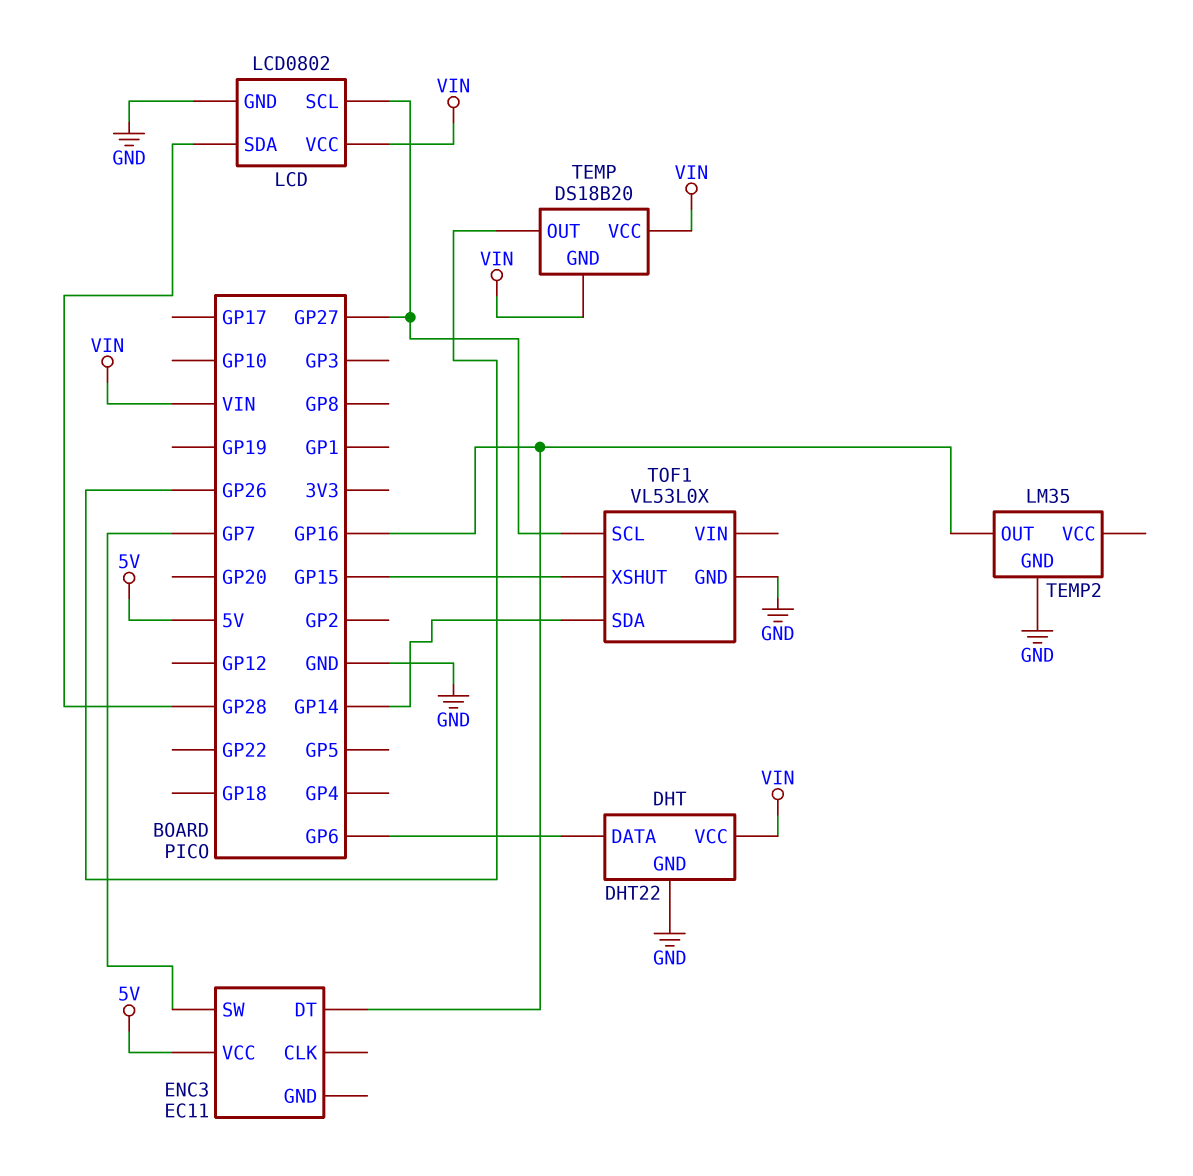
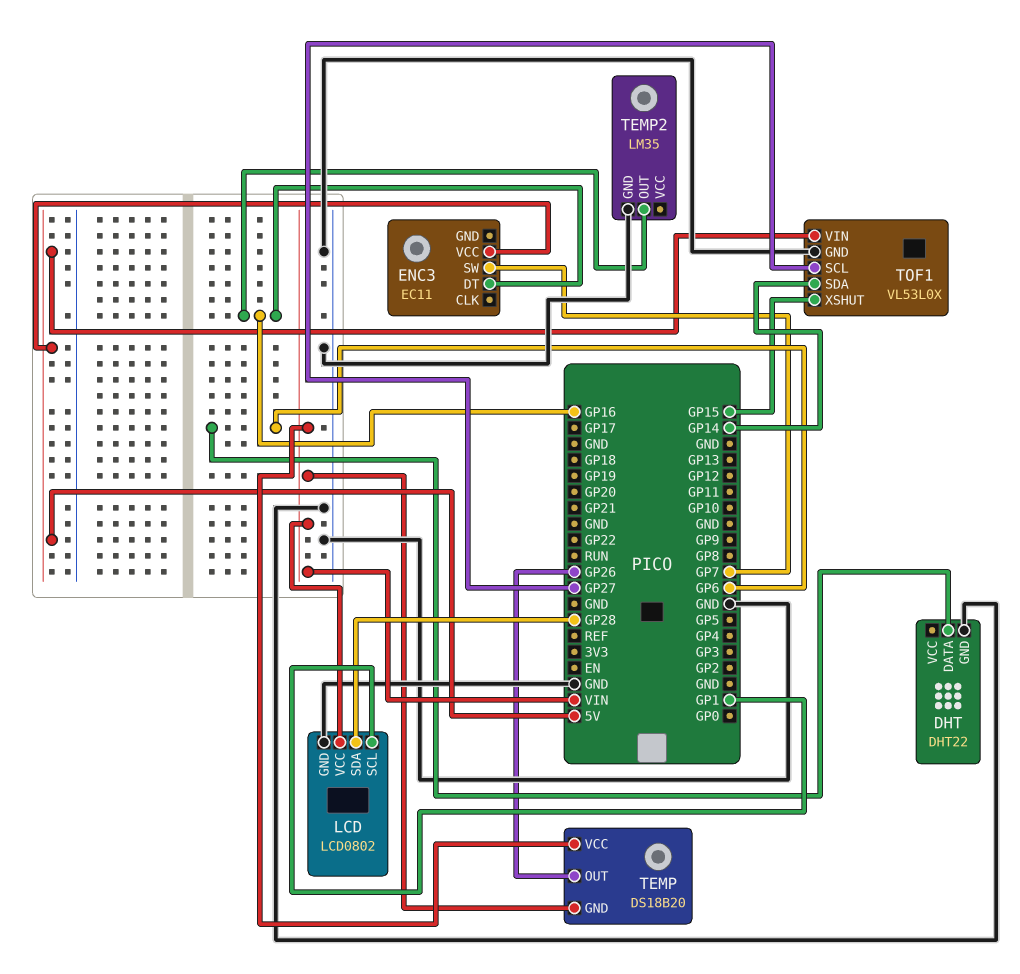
DHT pin VCC: VIN -> none
LCD pin SCL: GP27 -> GP1
TOF1 pin VIN: none -> 5V

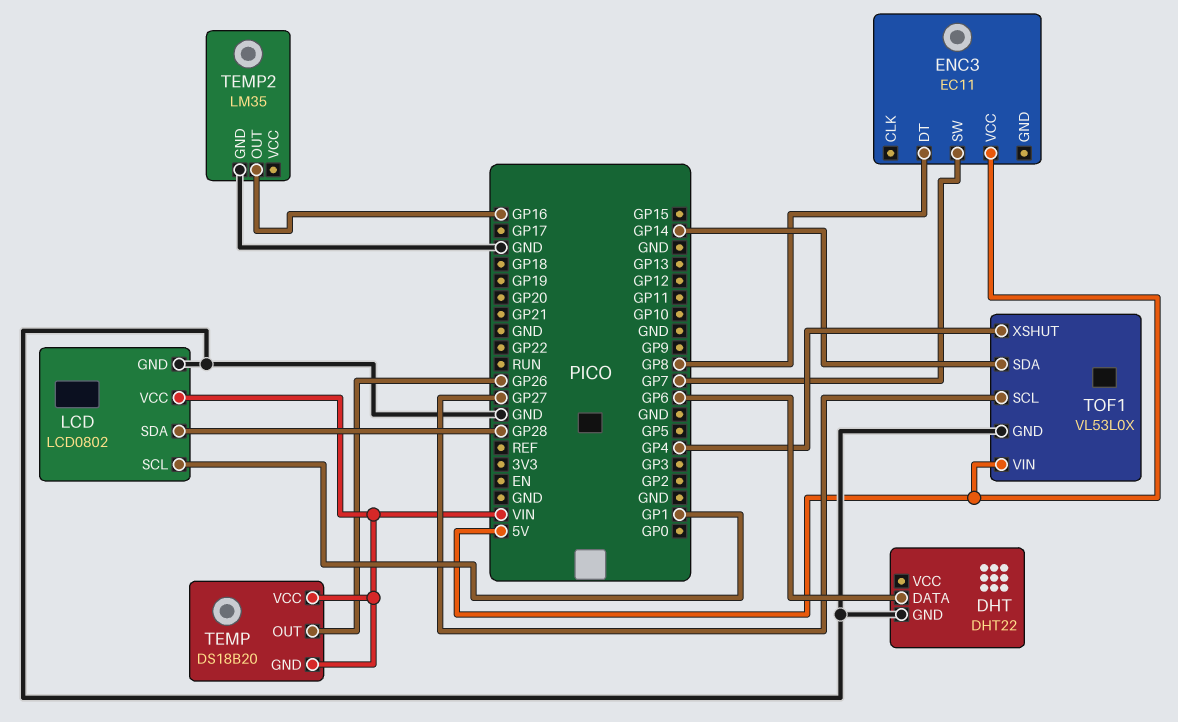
ENC3 pin DT: GP16 -> GP8
TOF1 pin XSHUT: GP15 -> GP4

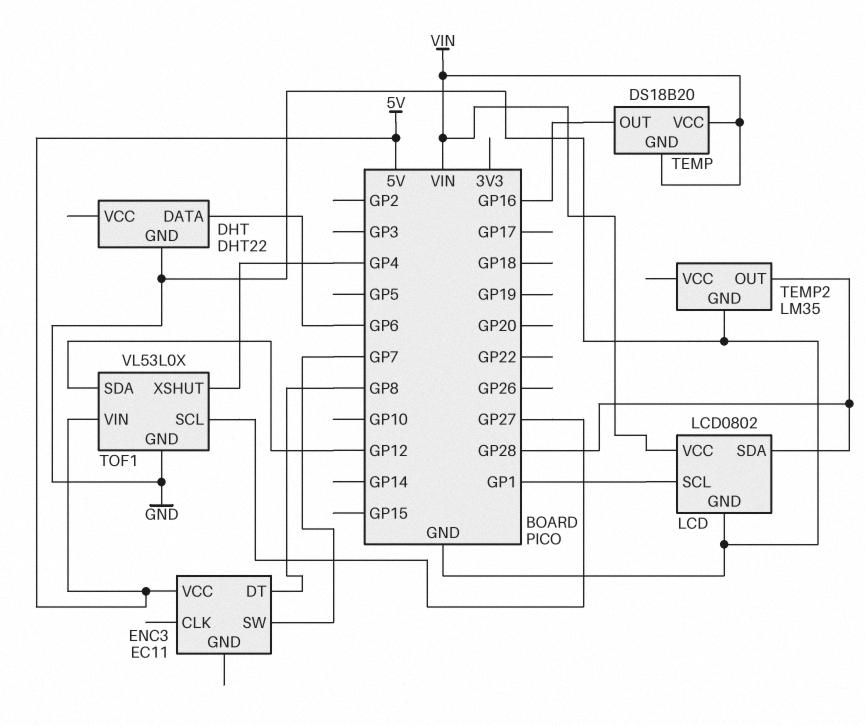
TEMP pin OUT: GP26 -> GP16
TEMP2 pin OUT: GP16 -> GP28
TOF1 pin SDA: GP14 -> GP12

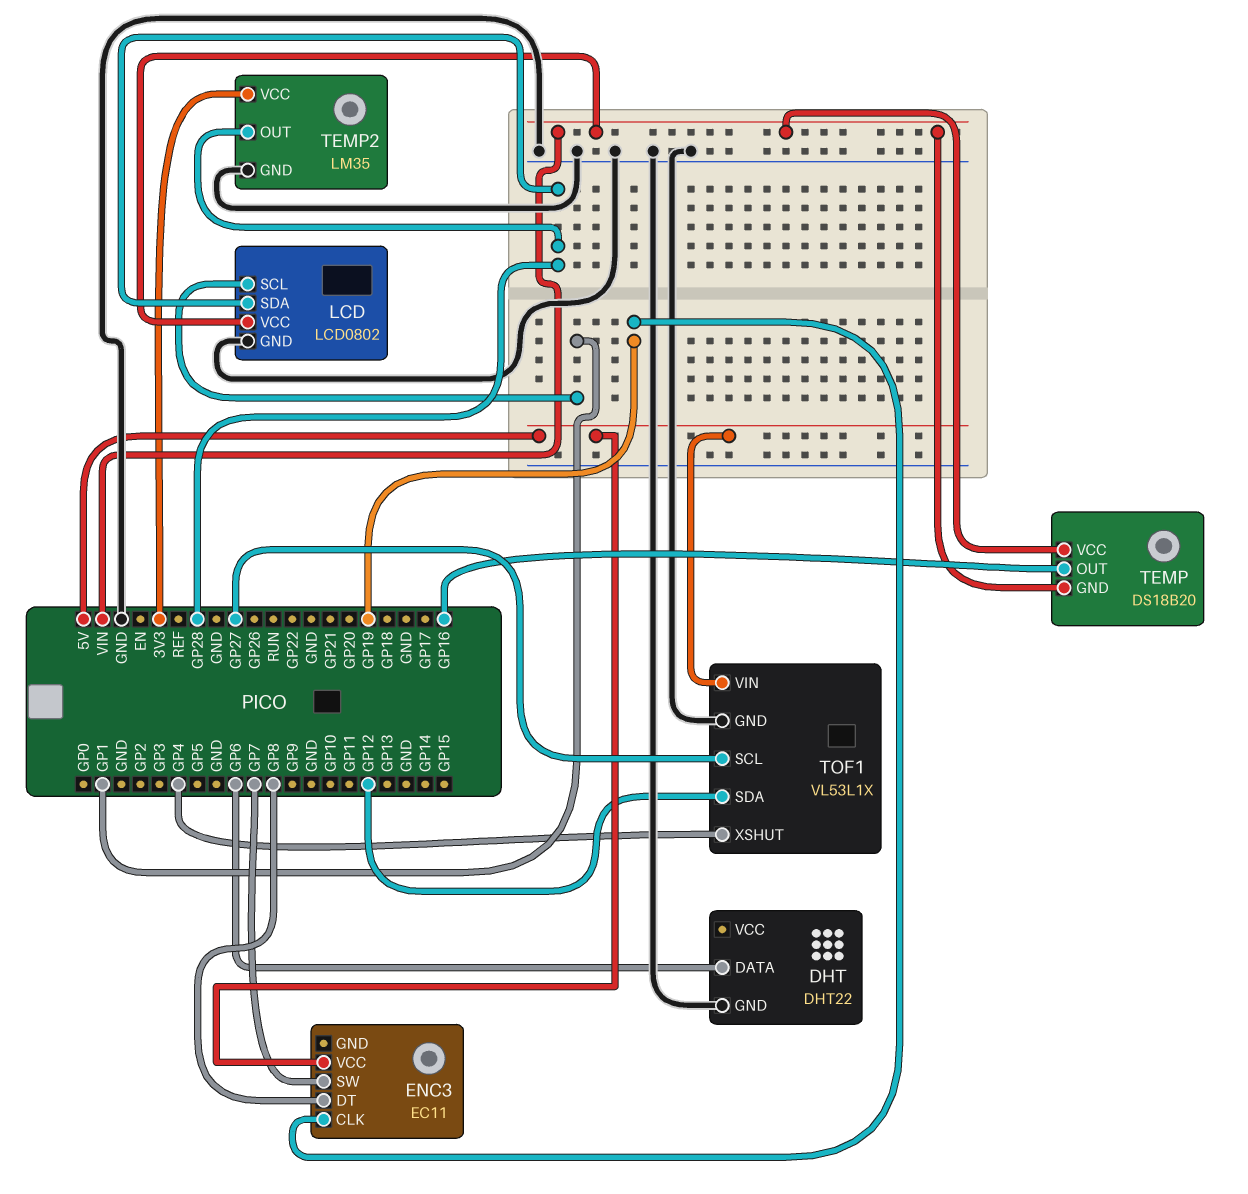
ENC3 pin CLK: none -> GP19
TEMP2 pin VCC: none -> 3V3
TOF1: VL53L0X -> VL53L1X

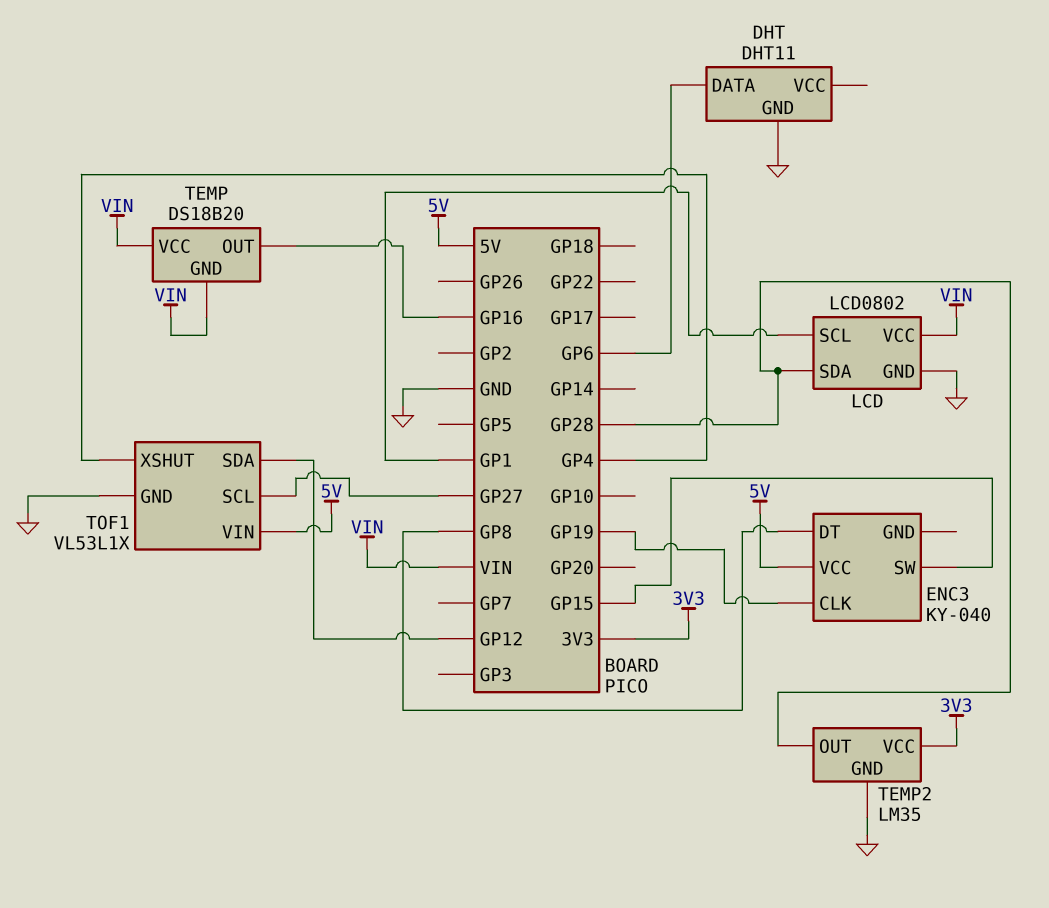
DHT: DHT22 -> DHT11
ENC3: EC11 -> KY-040
ENC3 pin SW: GP7 -> GP15

